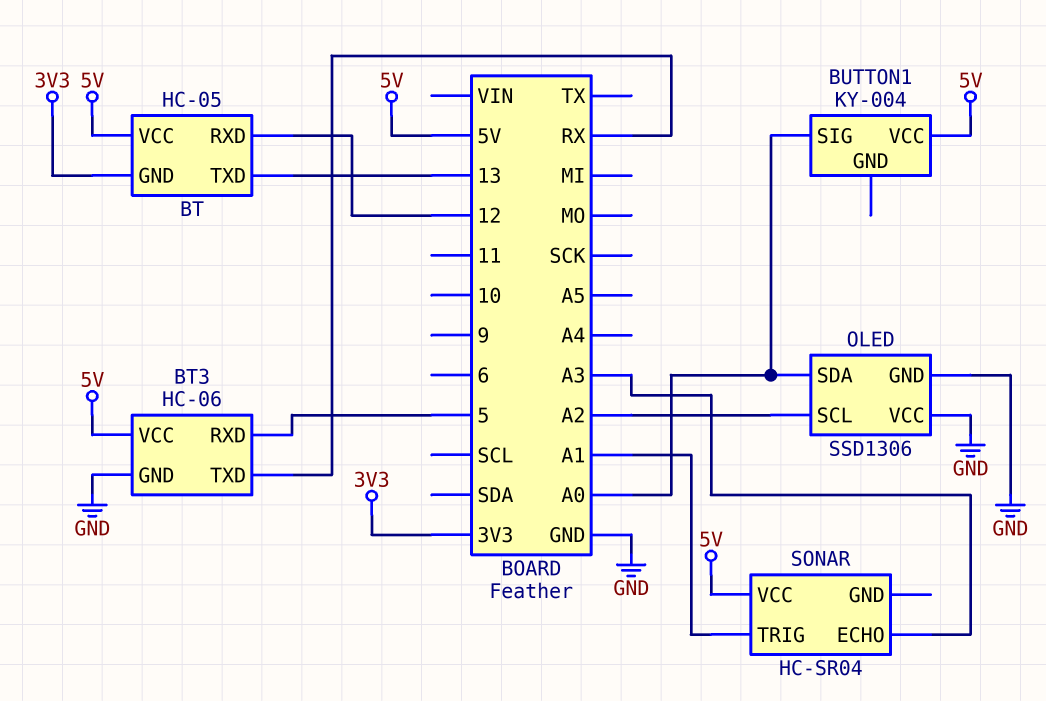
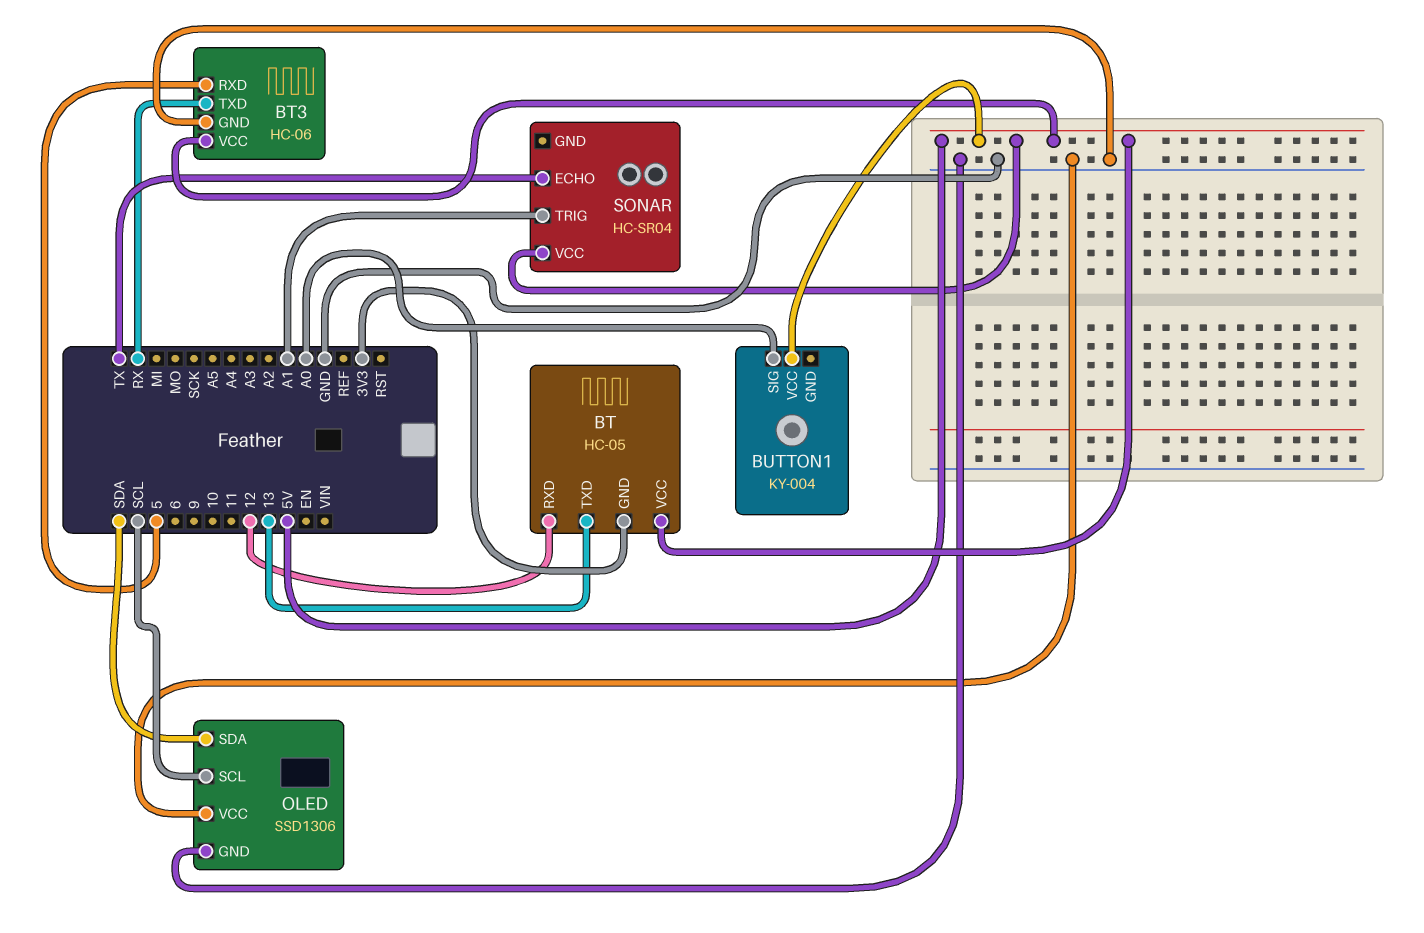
OLED pin SCL: A2 -> SCL
OLED pin SDA: A0 -> SDA
SONAR pin ECHO: A3 -> TX

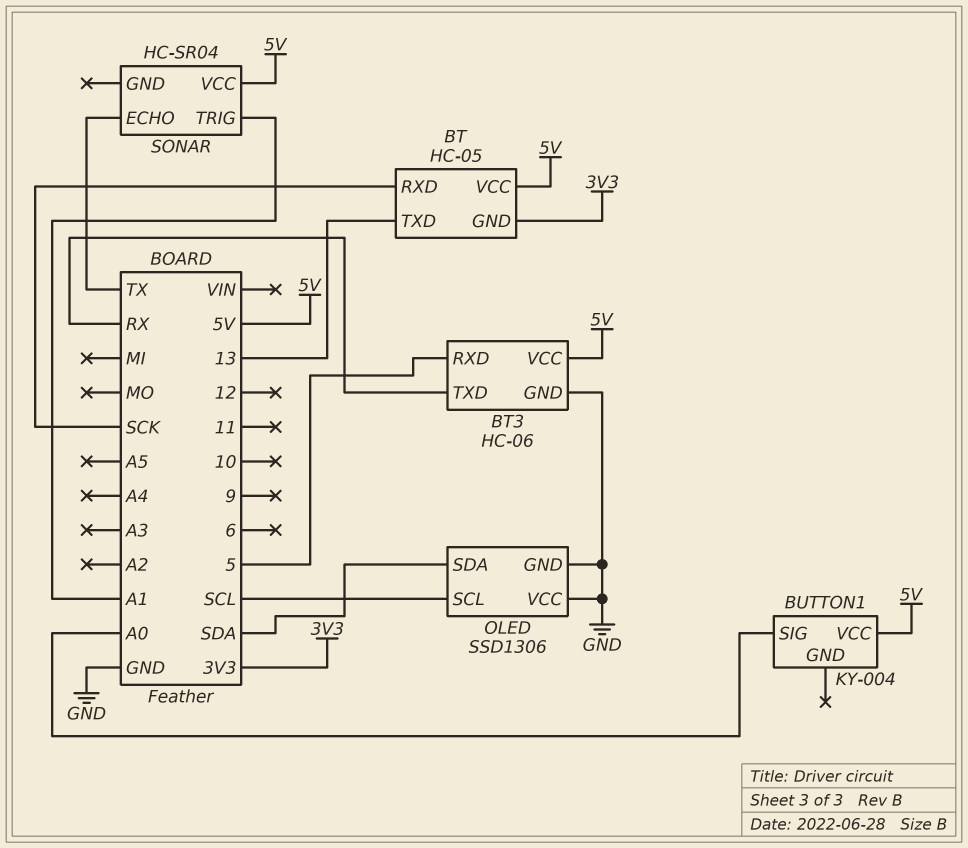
BT pin RXD: 12 -> SCK

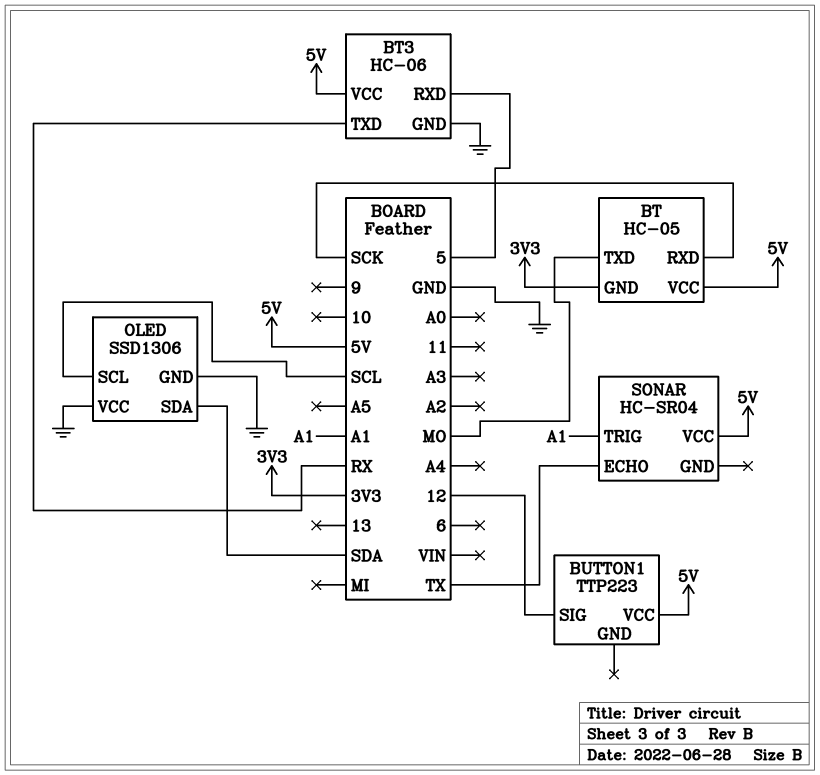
BT pin TXD: 13 -> MO
BUTTON1: KY-004 -> TTP223
BUTTON1 pin SIG: A0 -> 12

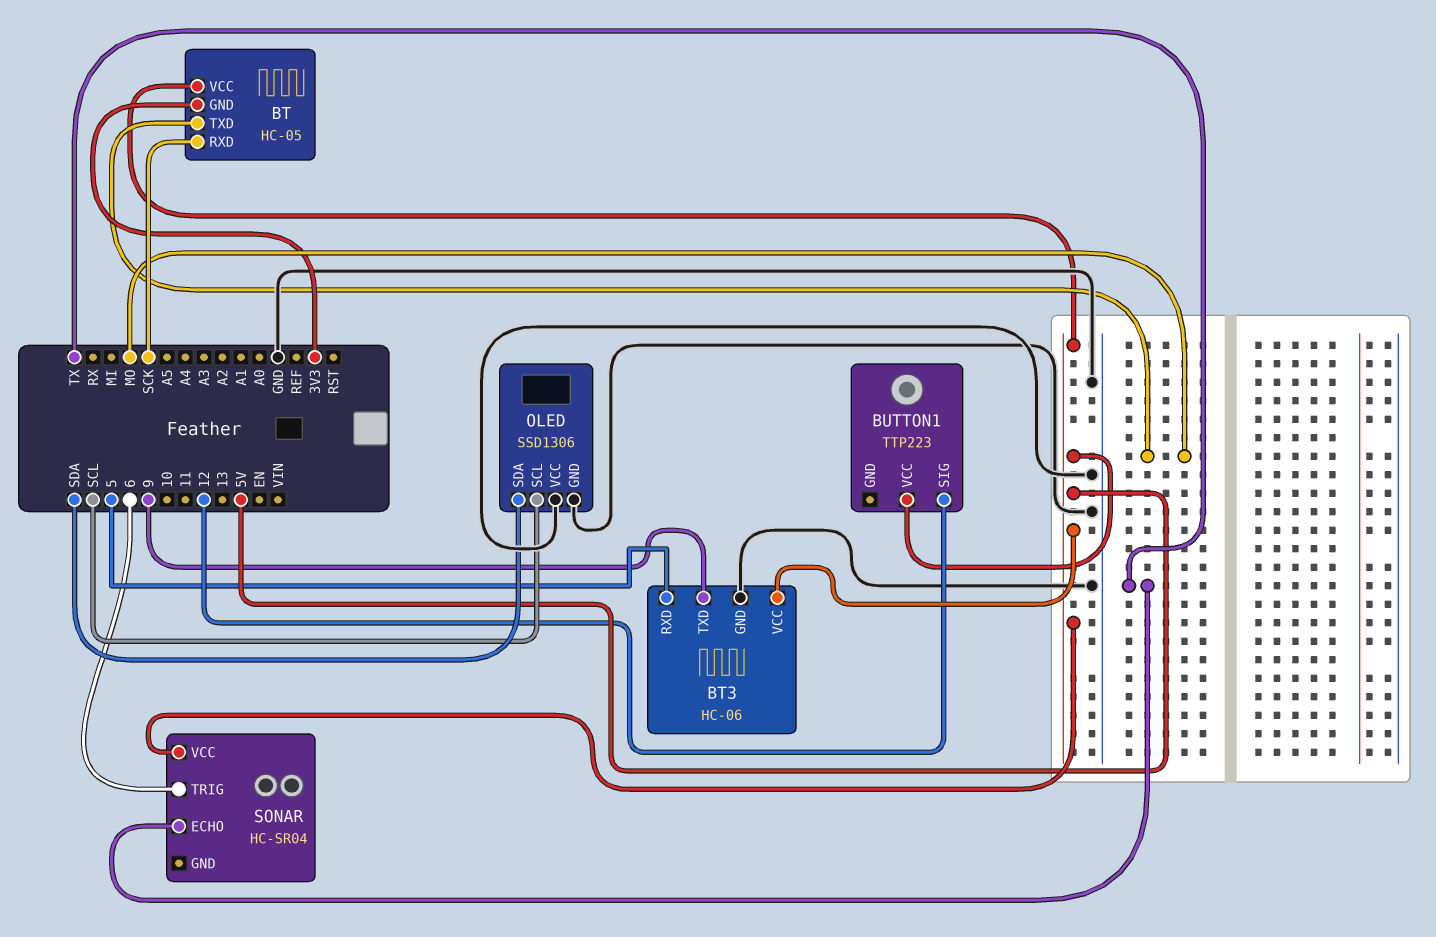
BT3 pin TXD: RX -> 9
SONAR pin TRIG: A1 -> 6

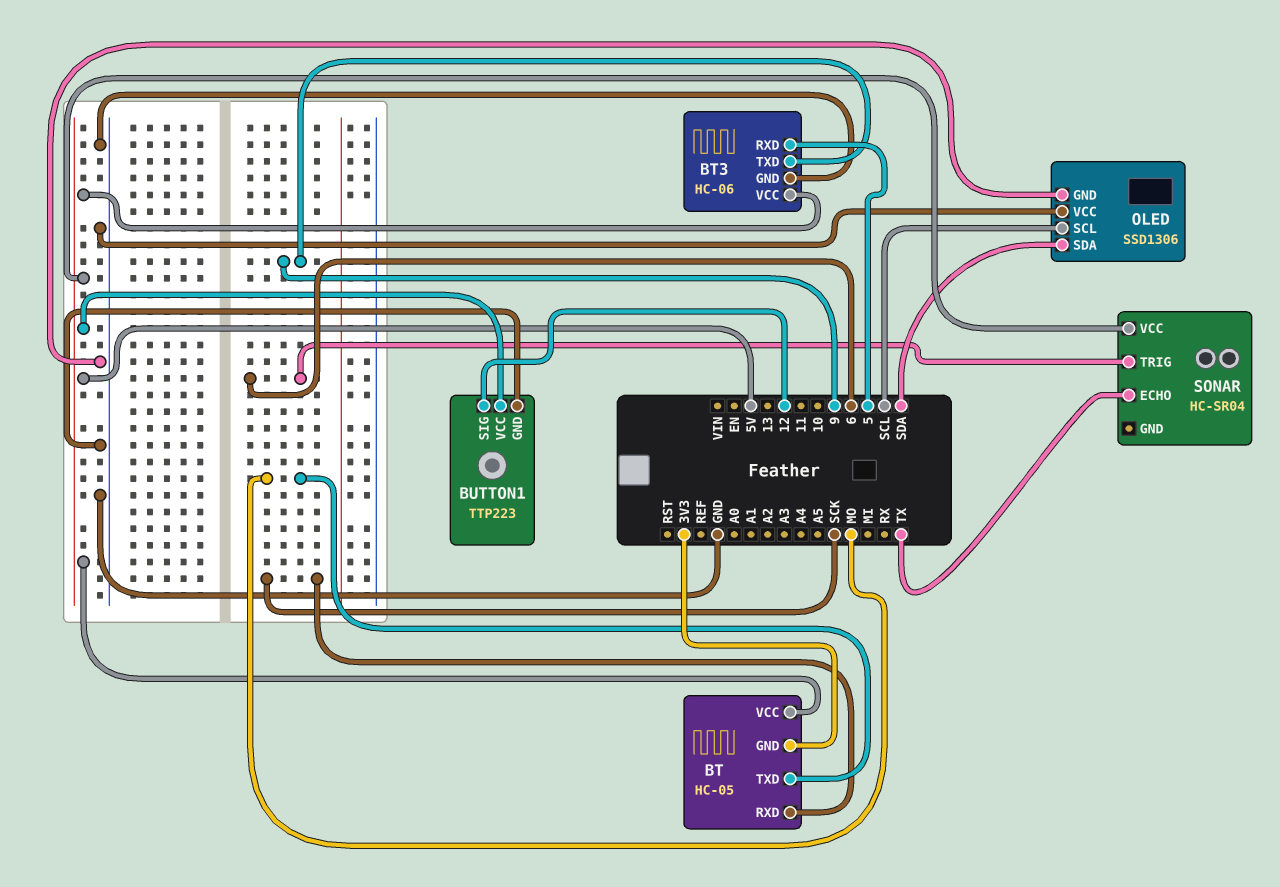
BUTTON1 pin GND: none -> GND

